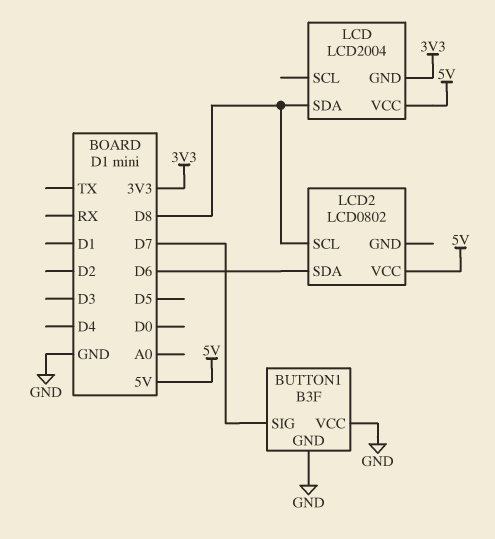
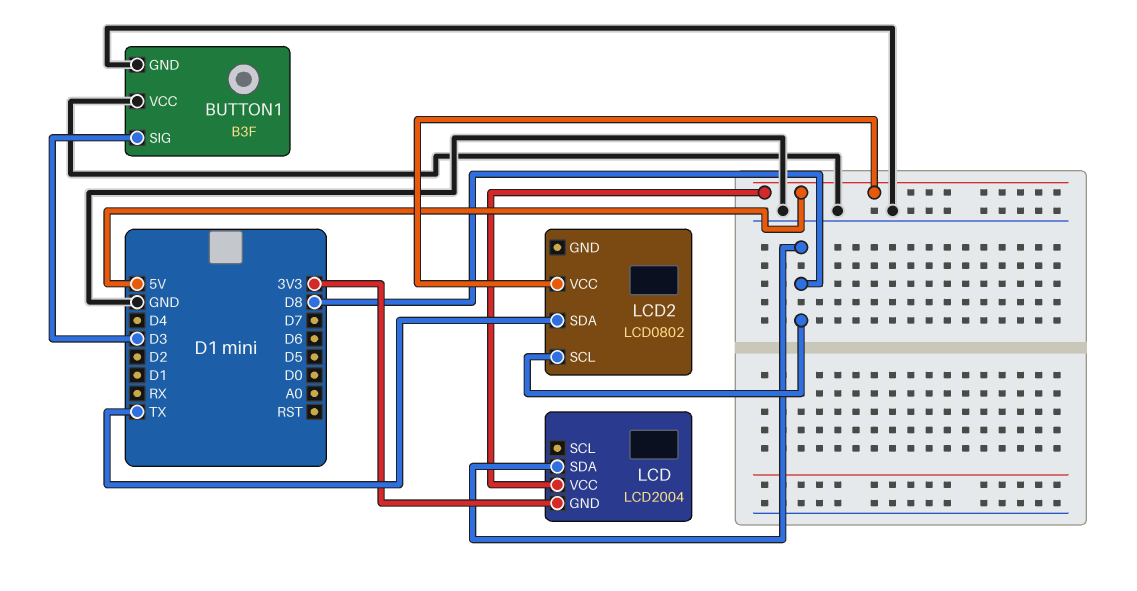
BUTTON1 pin SIG: D7 -> D3
LCD2 pin SDA: D6 -> TX

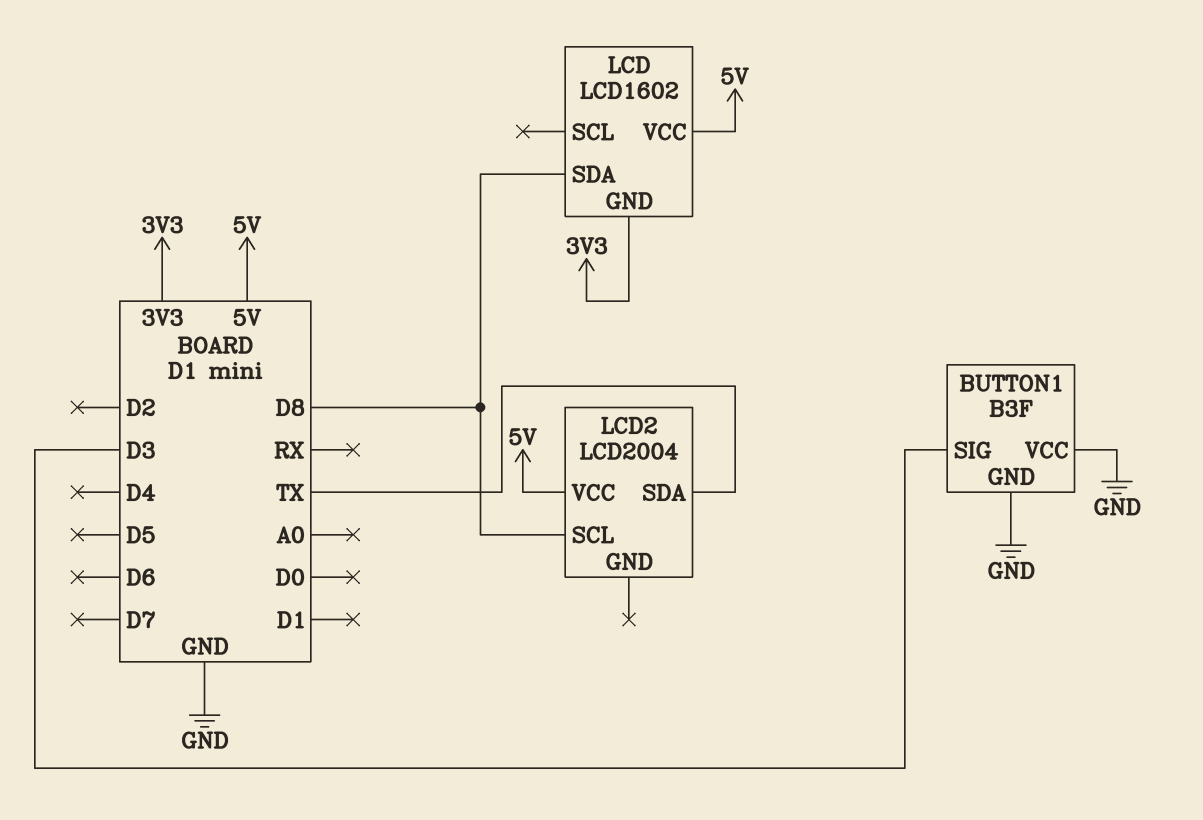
LCD: LCD2004 -> LCD1602
LCD2: LCD0802 -> LCD2004

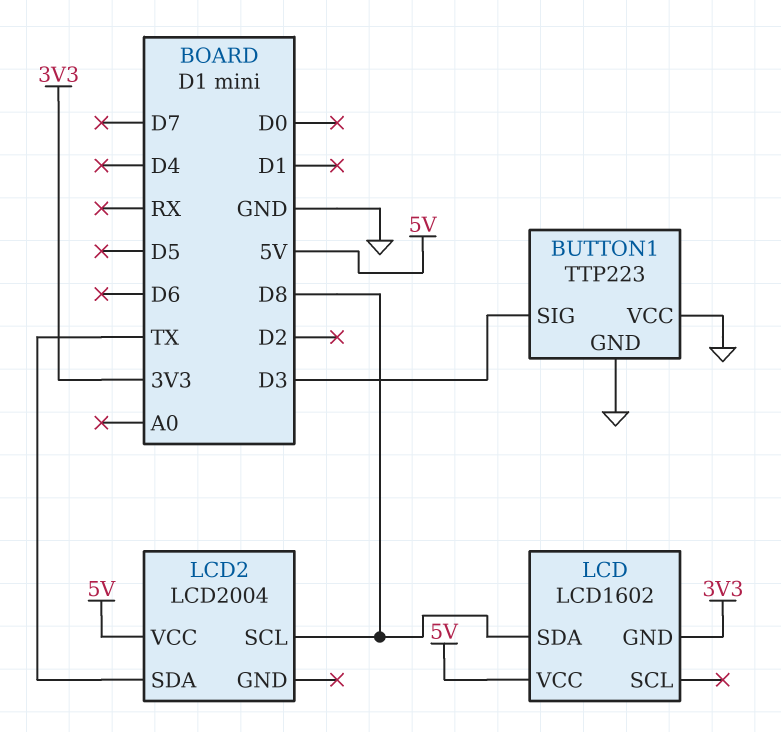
BUTTON1: B3F -> TTP223

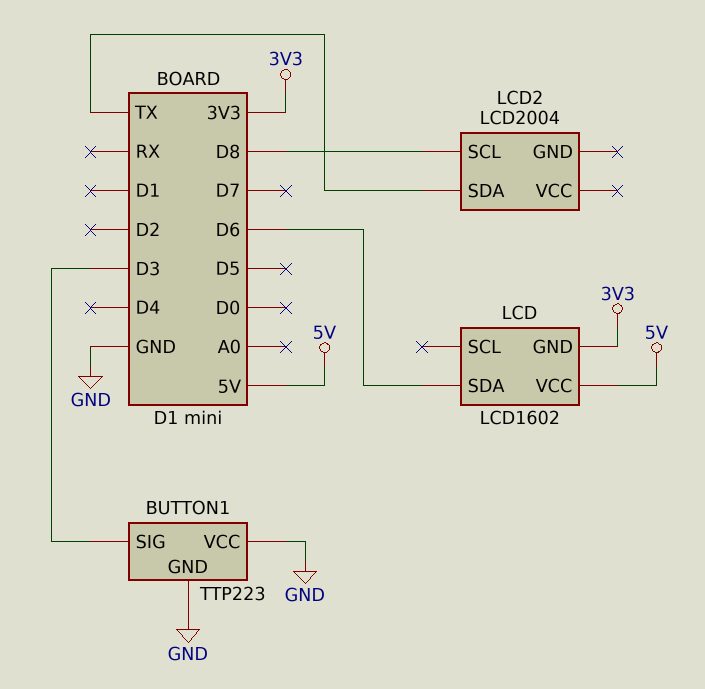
LCD pin SDA: D8 -> D6
LCD2 pin VCC: 5V -> none

